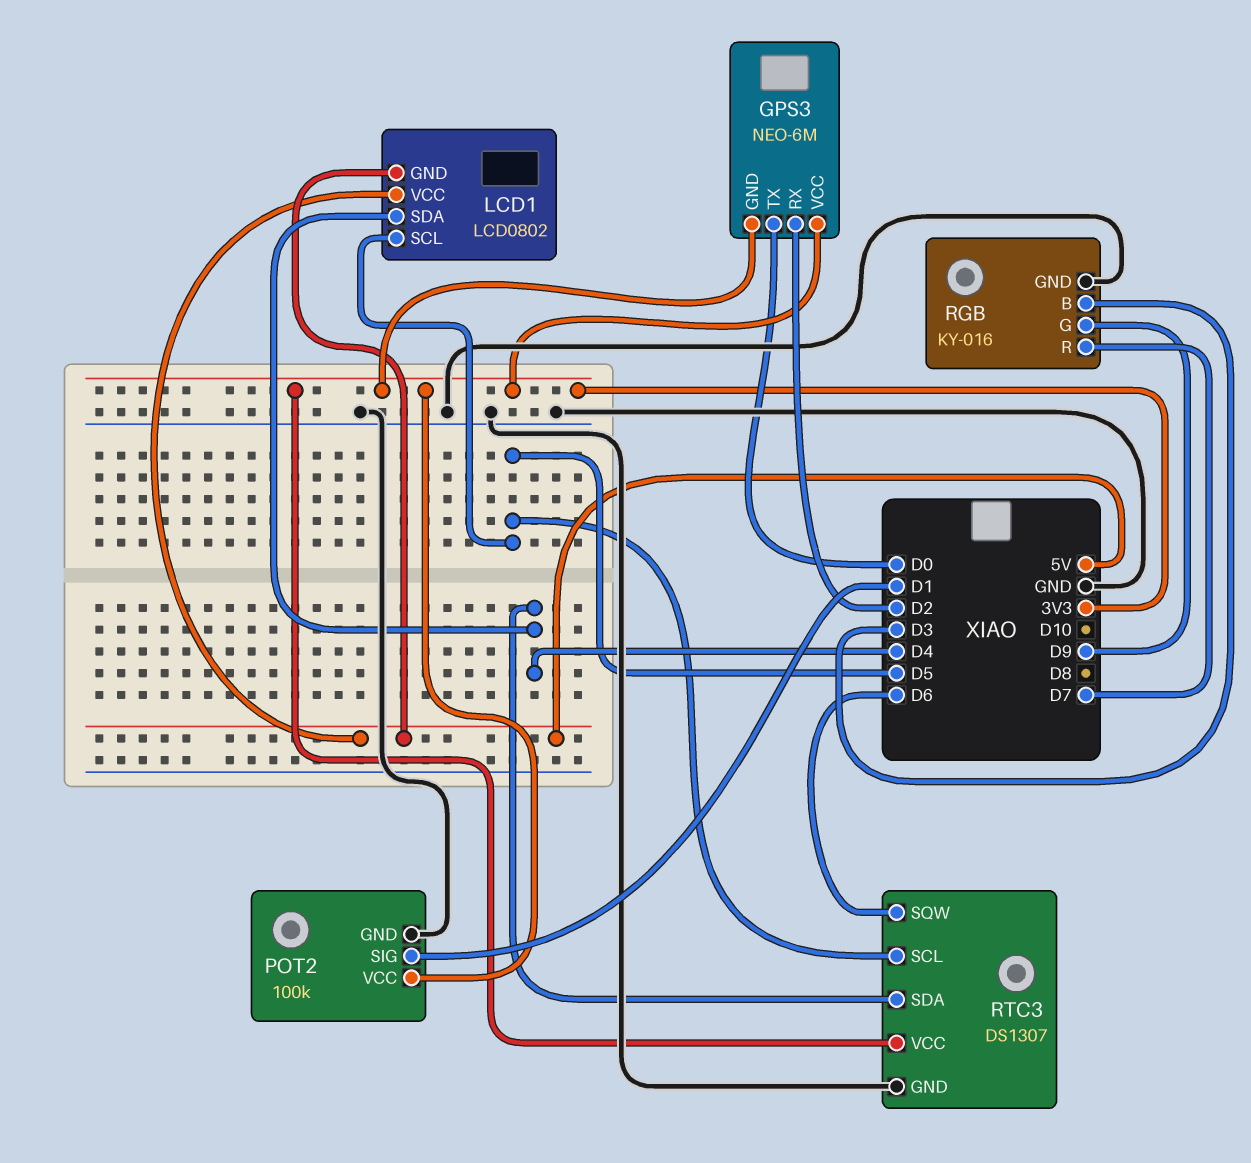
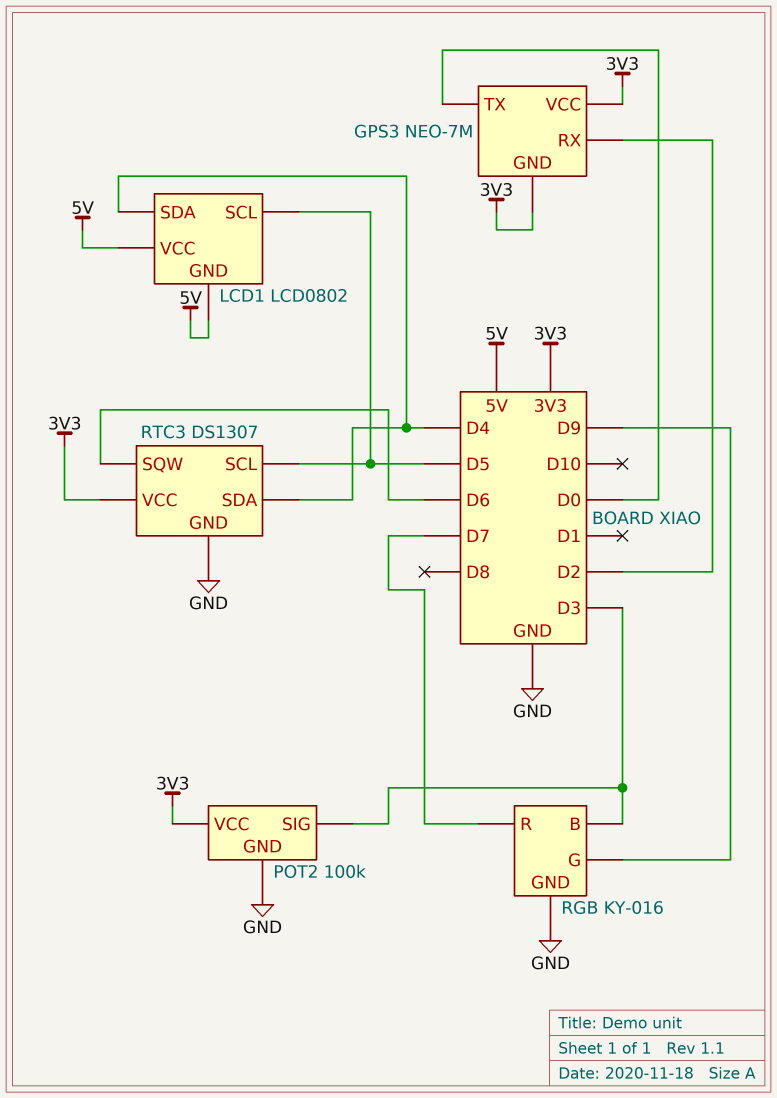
GPS3: NEO-6M -> NEO-7M
POT2 pin SIG: D1 -> D3

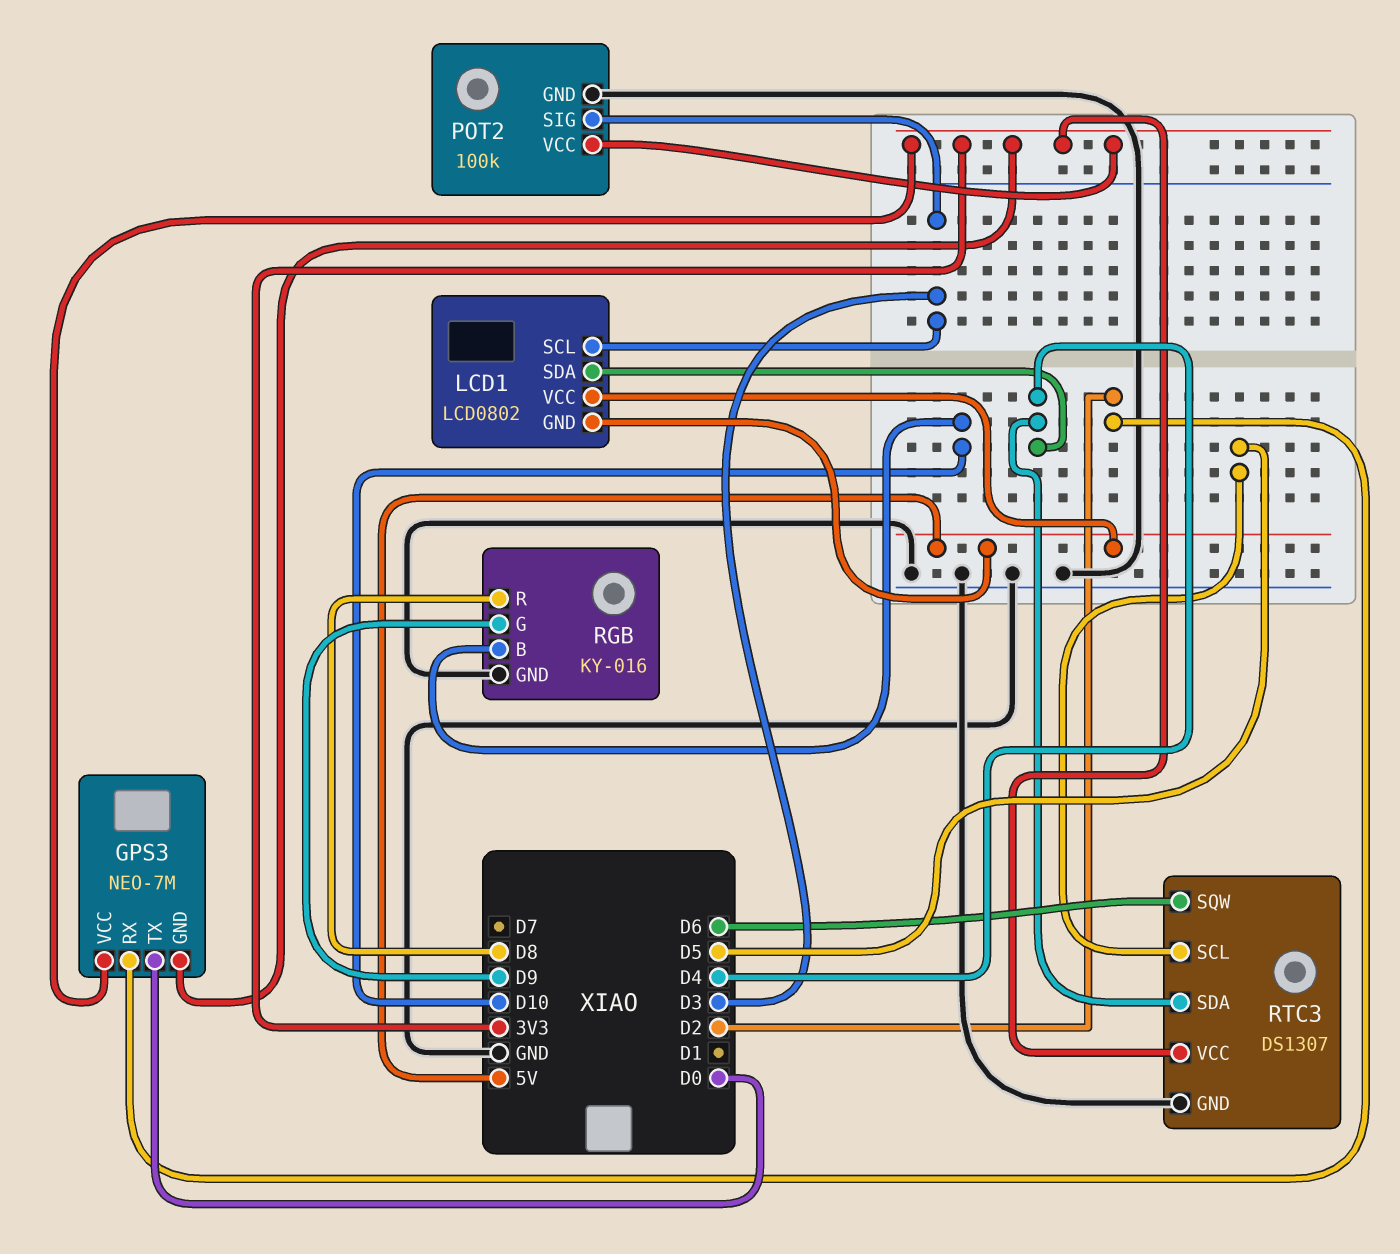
LCD1 pin SCL: D5 -> D3
RGB pin B: D3 -> D10
RGB pin R: D7 -> D8

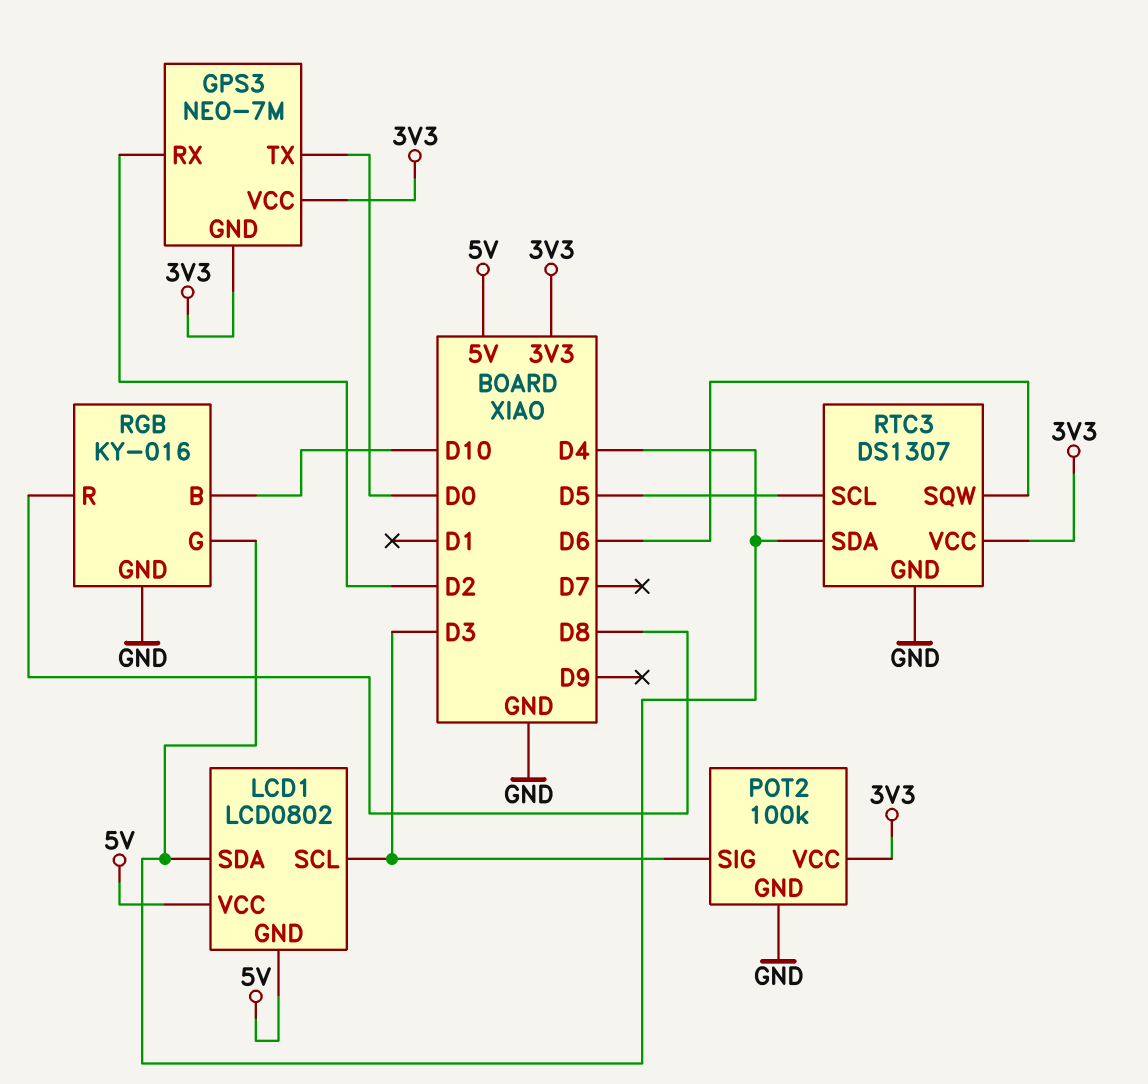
RGB pin G: D9 -> D4

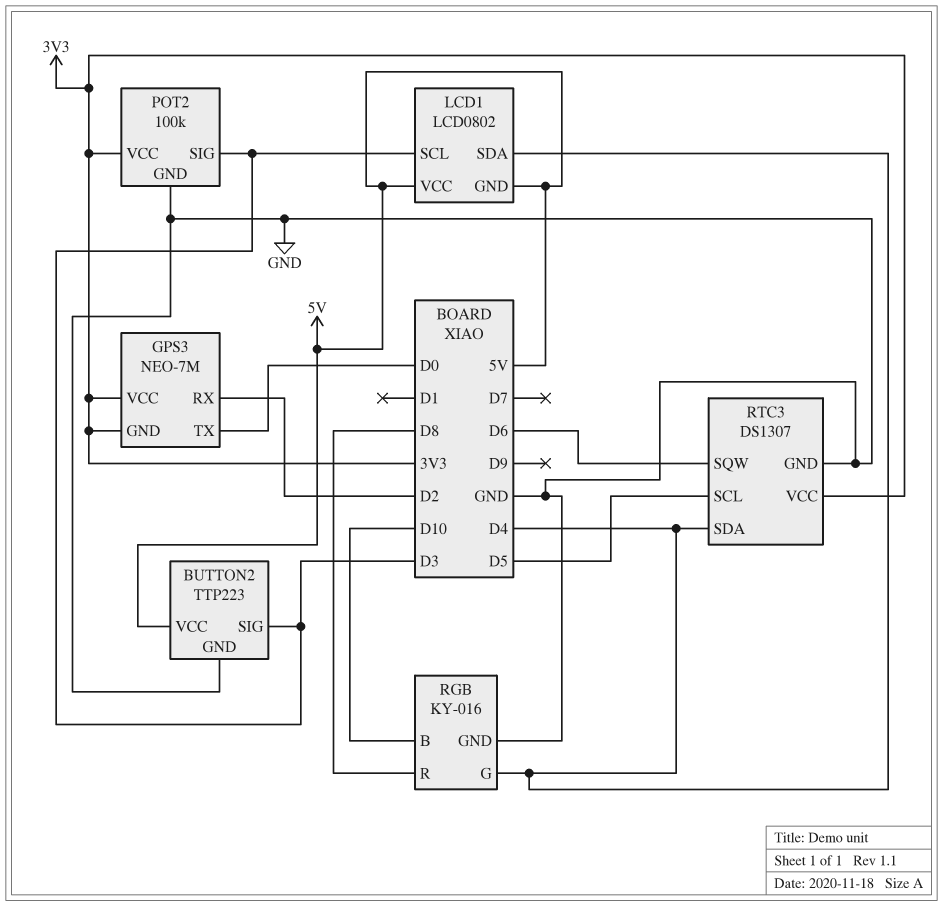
BUTTON2: none -> TTP223
BUTTON2 pin GND: none -> GND
BUTTON2 pin SIG: none -> D3
BUTTON2 pin VCC: none -> 5V

